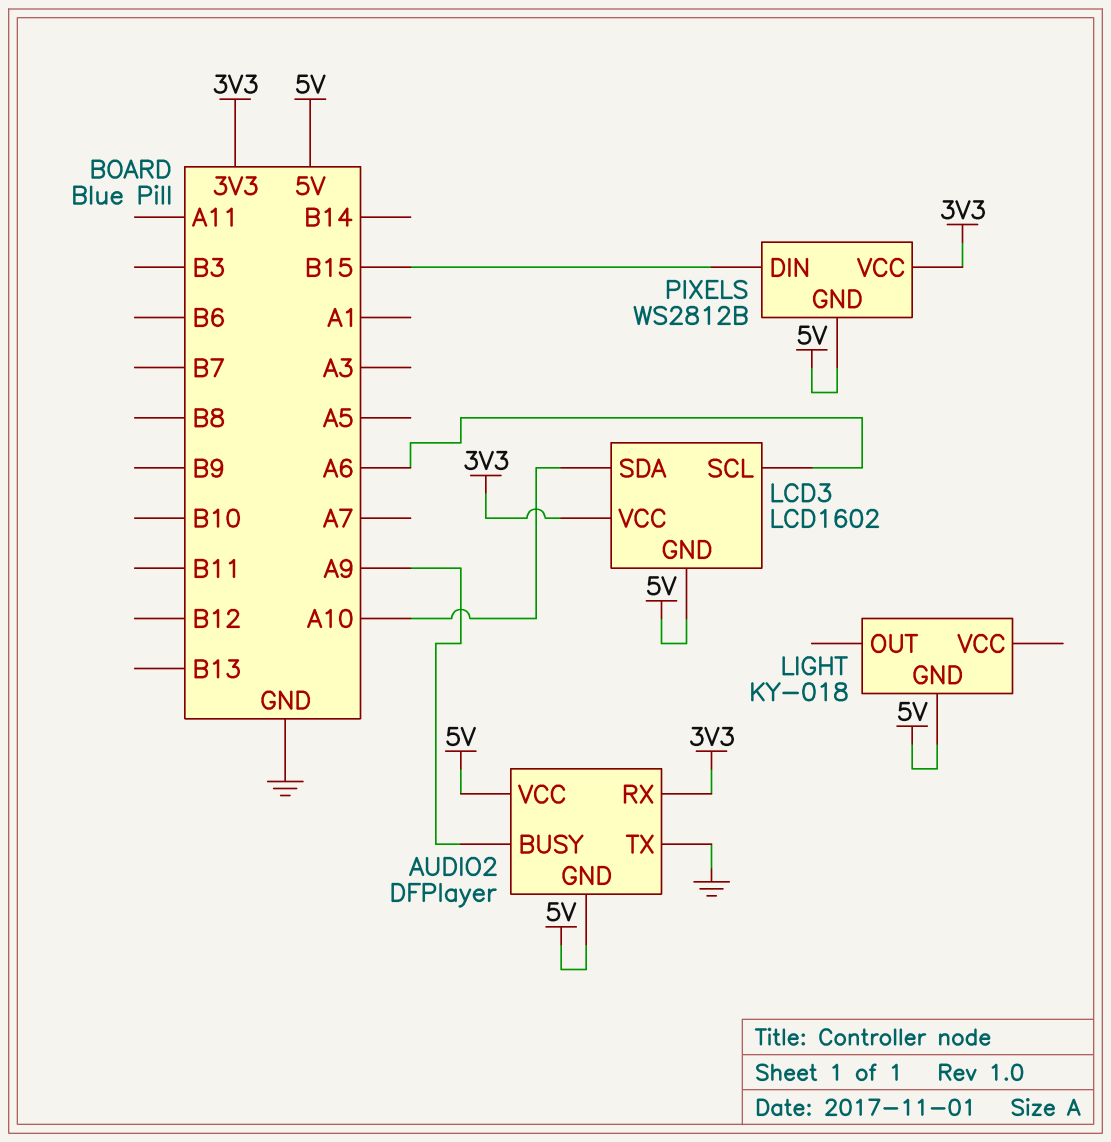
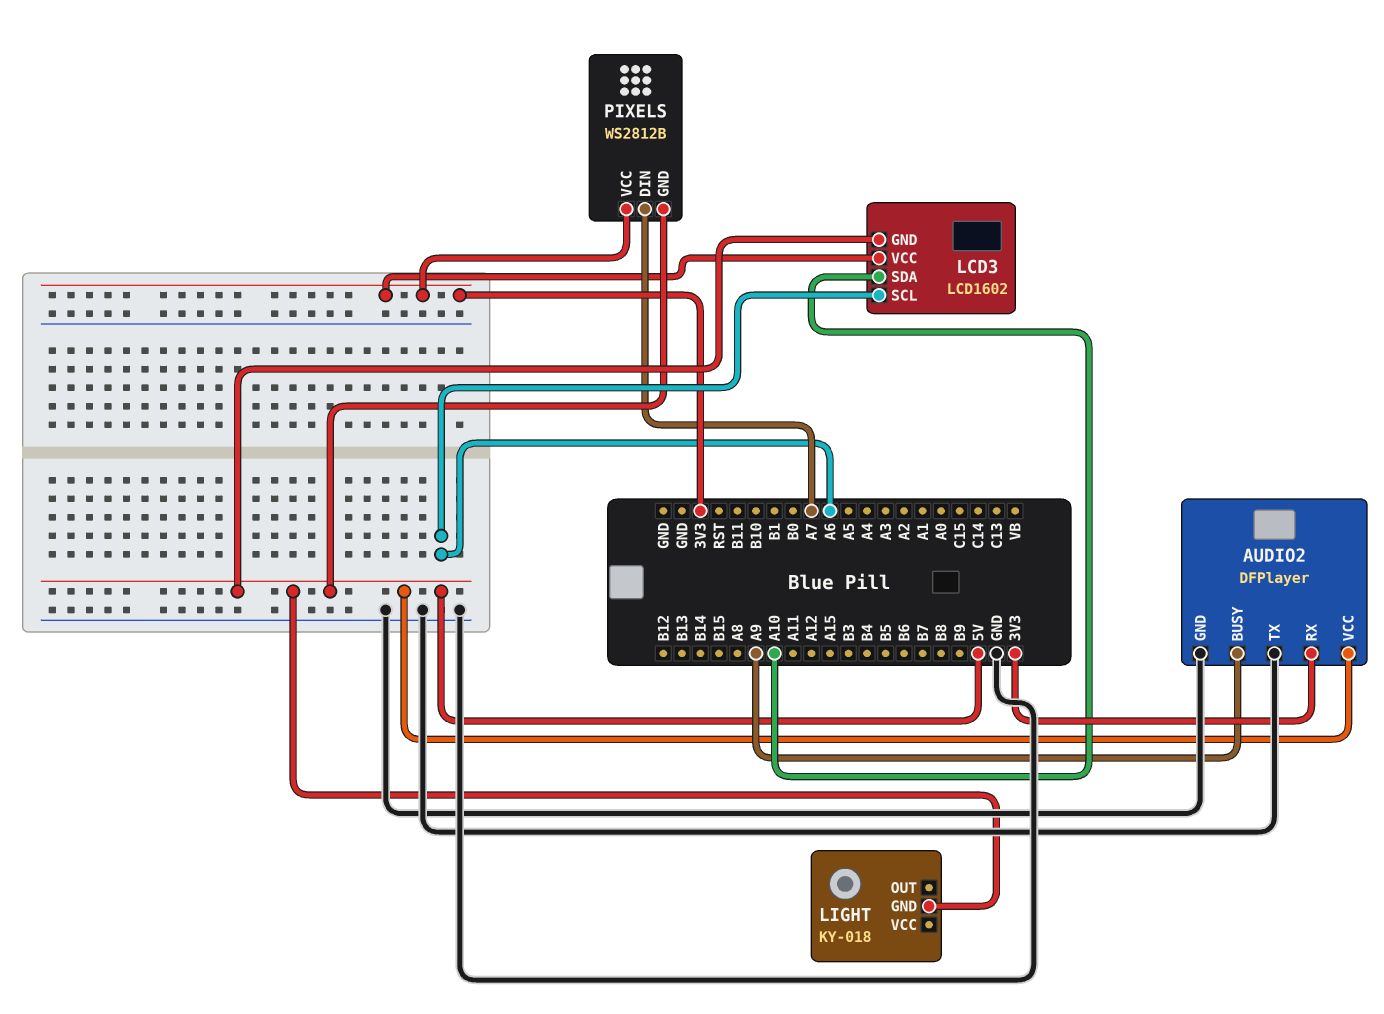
AUDIO2 pin GND: 5V -> GND
PIXELS pin DIN: B15 -> A7

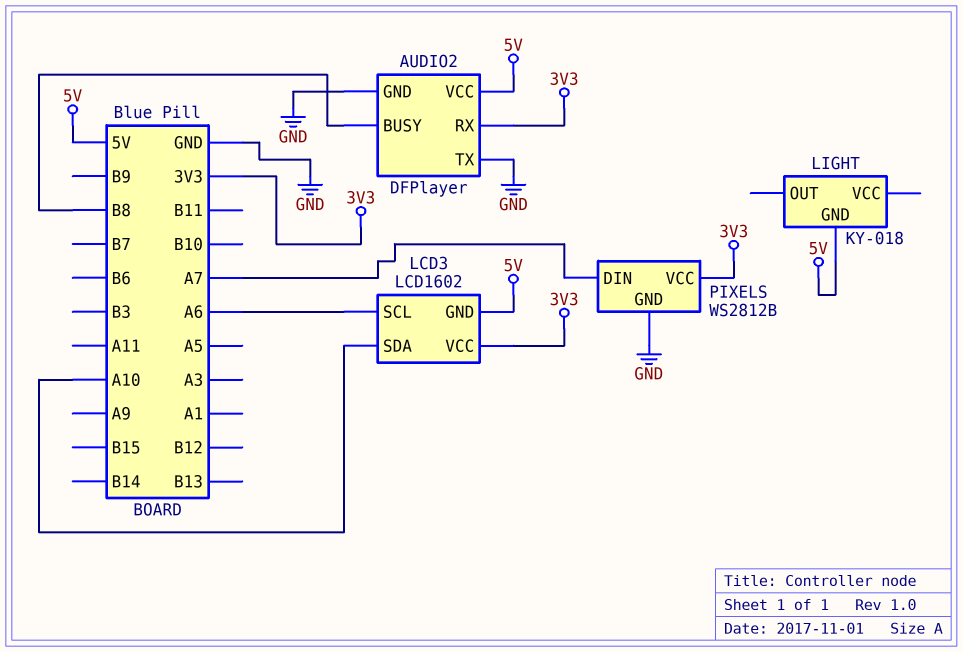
AUDIO2 pin BUSY: A9 -> B8
PIXELS pin GND: 5V -> GND

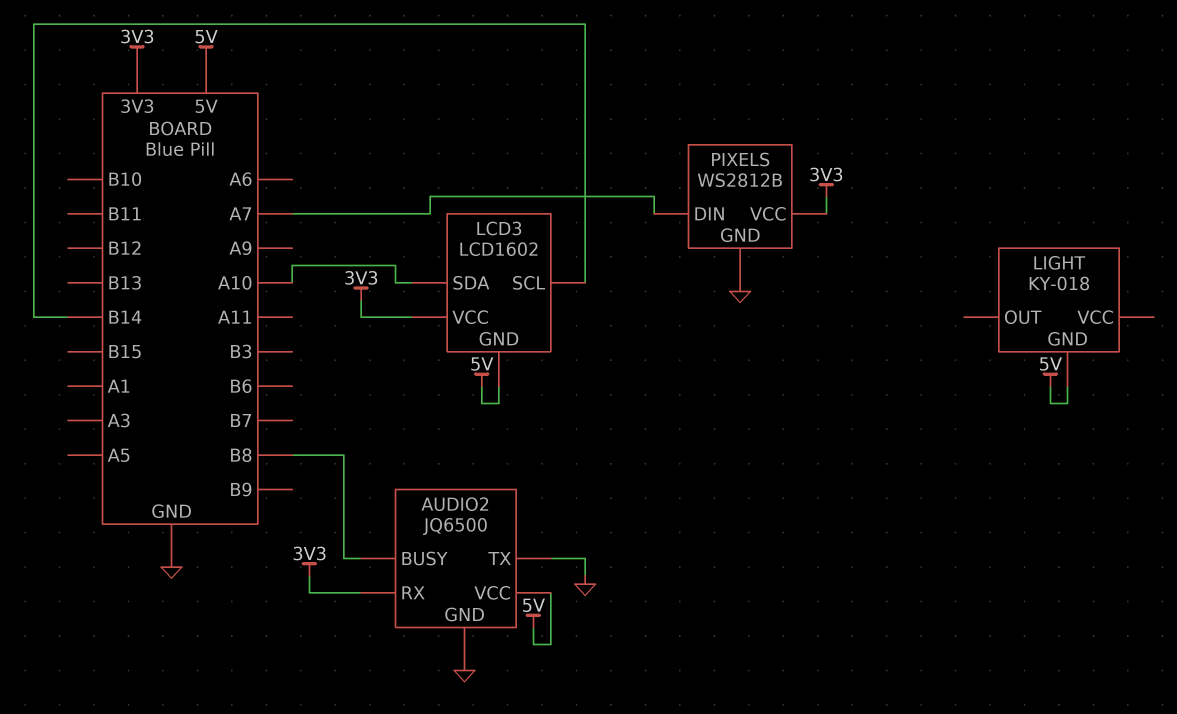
AUDIO2: DFPlayer -> JQ6500
LCD3 pin SCL: A6 -> B14

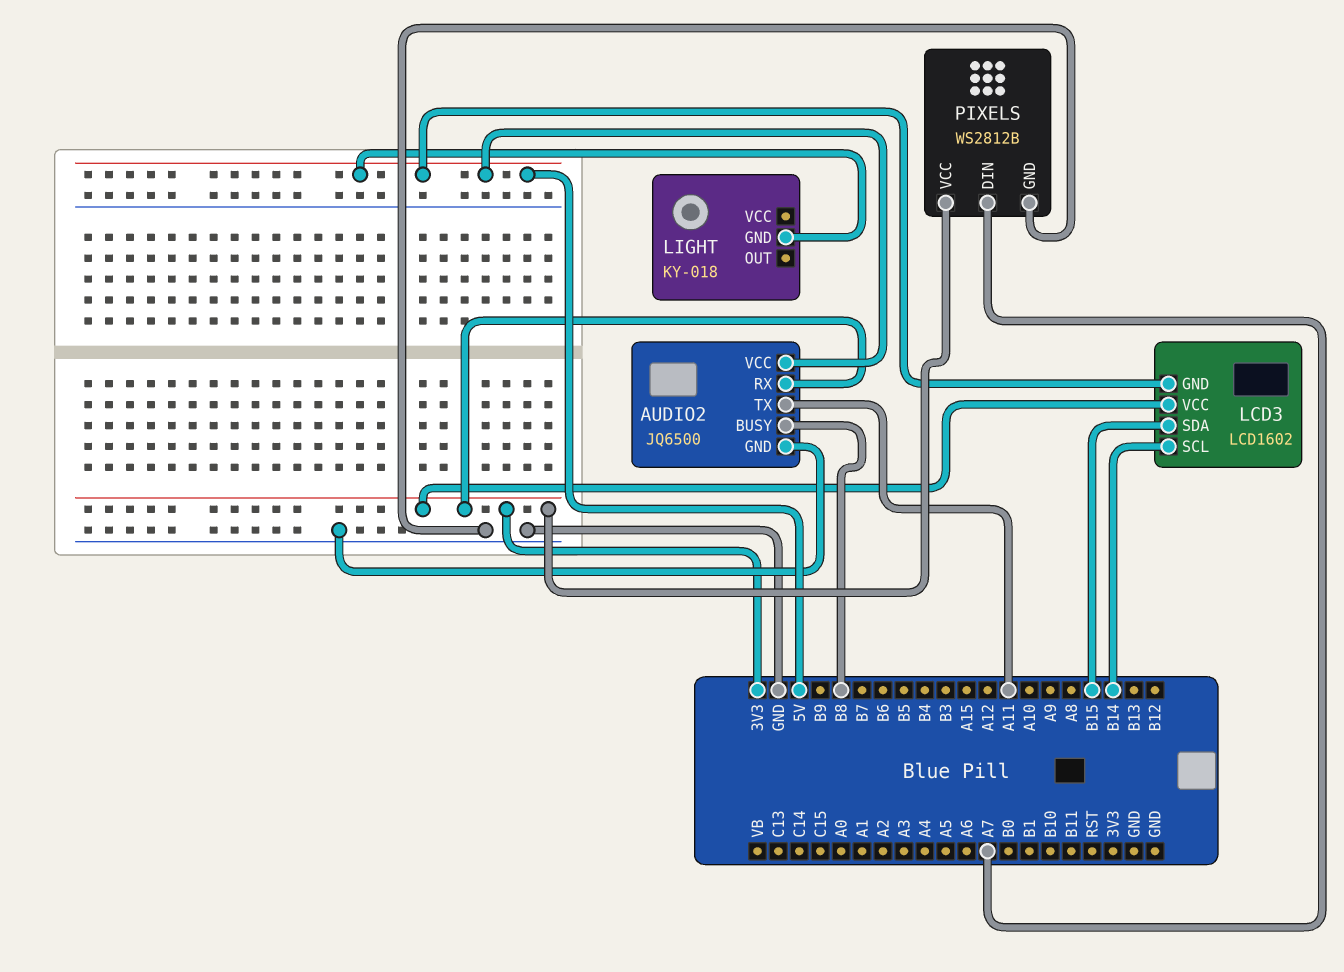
AUDIO2 pin TX: GND -> A11
LCD3 pin SDA: A10 -> B15

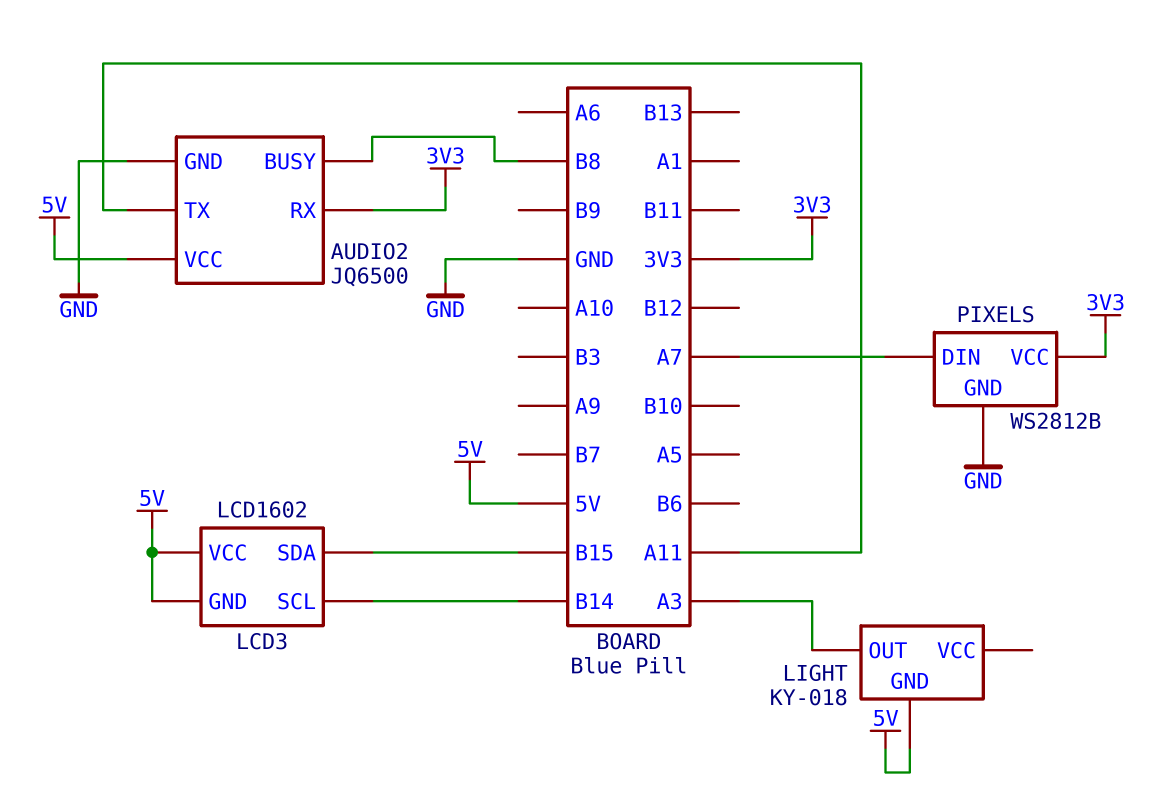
LCD3 pin VCC: 3V3 -> 5V
LIGHT pin OUT: none -> A3

